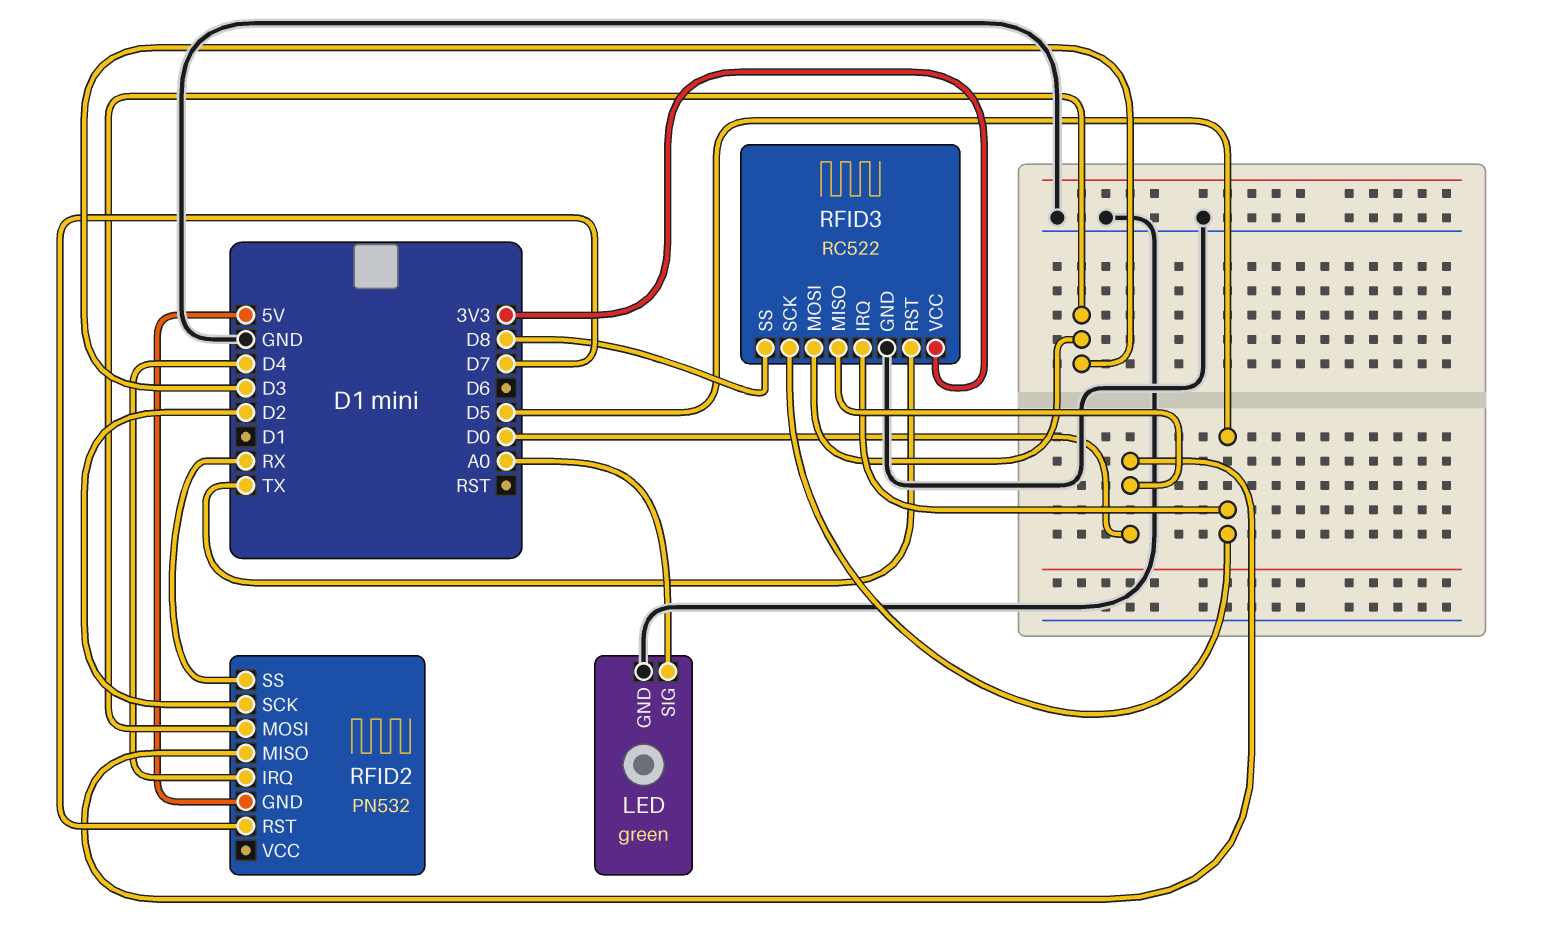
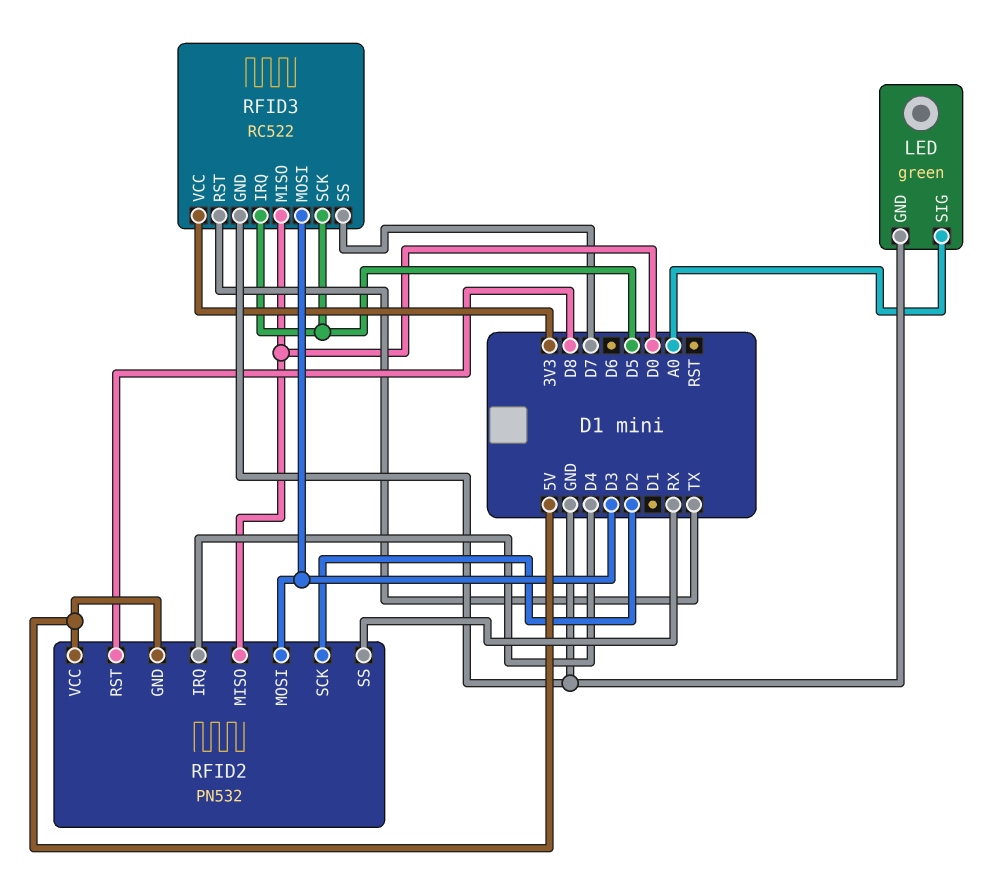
RFID2 pin RST: D7 -> D8
RFID2 pin VCC: none -> 5V
RFID3 pin SS: D8 -> D7

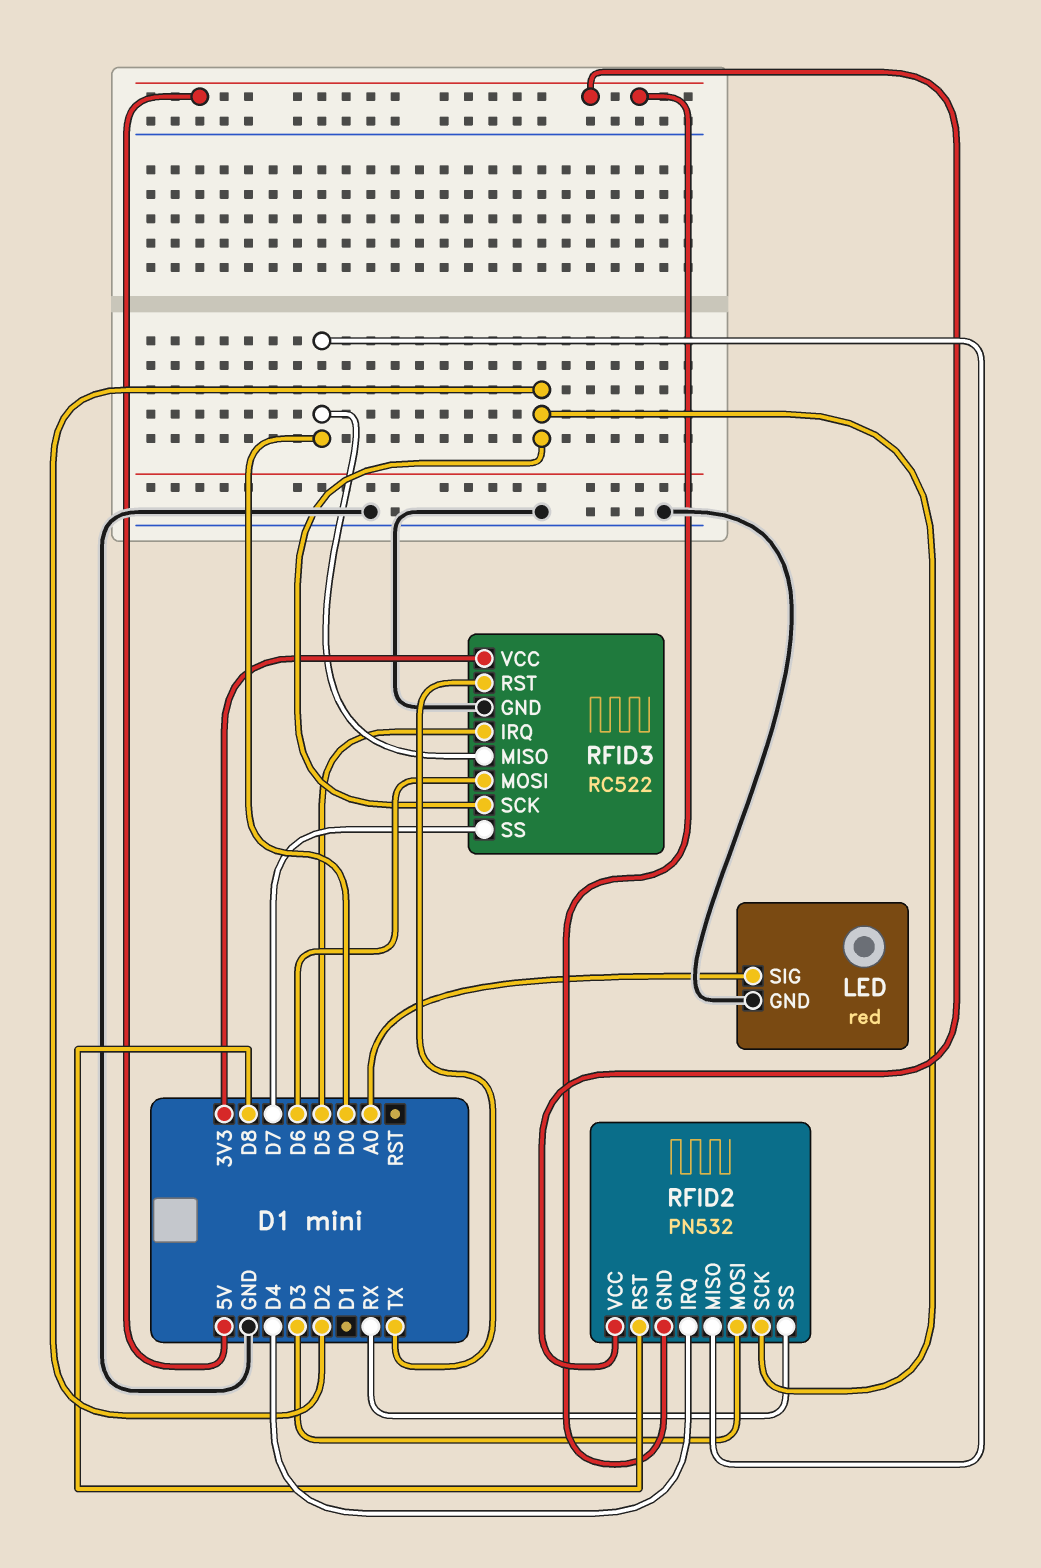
LED: green -> red
RFID3 pin MOSI: D3 -> D6
RFID3 pin SCK: D5 -> D2

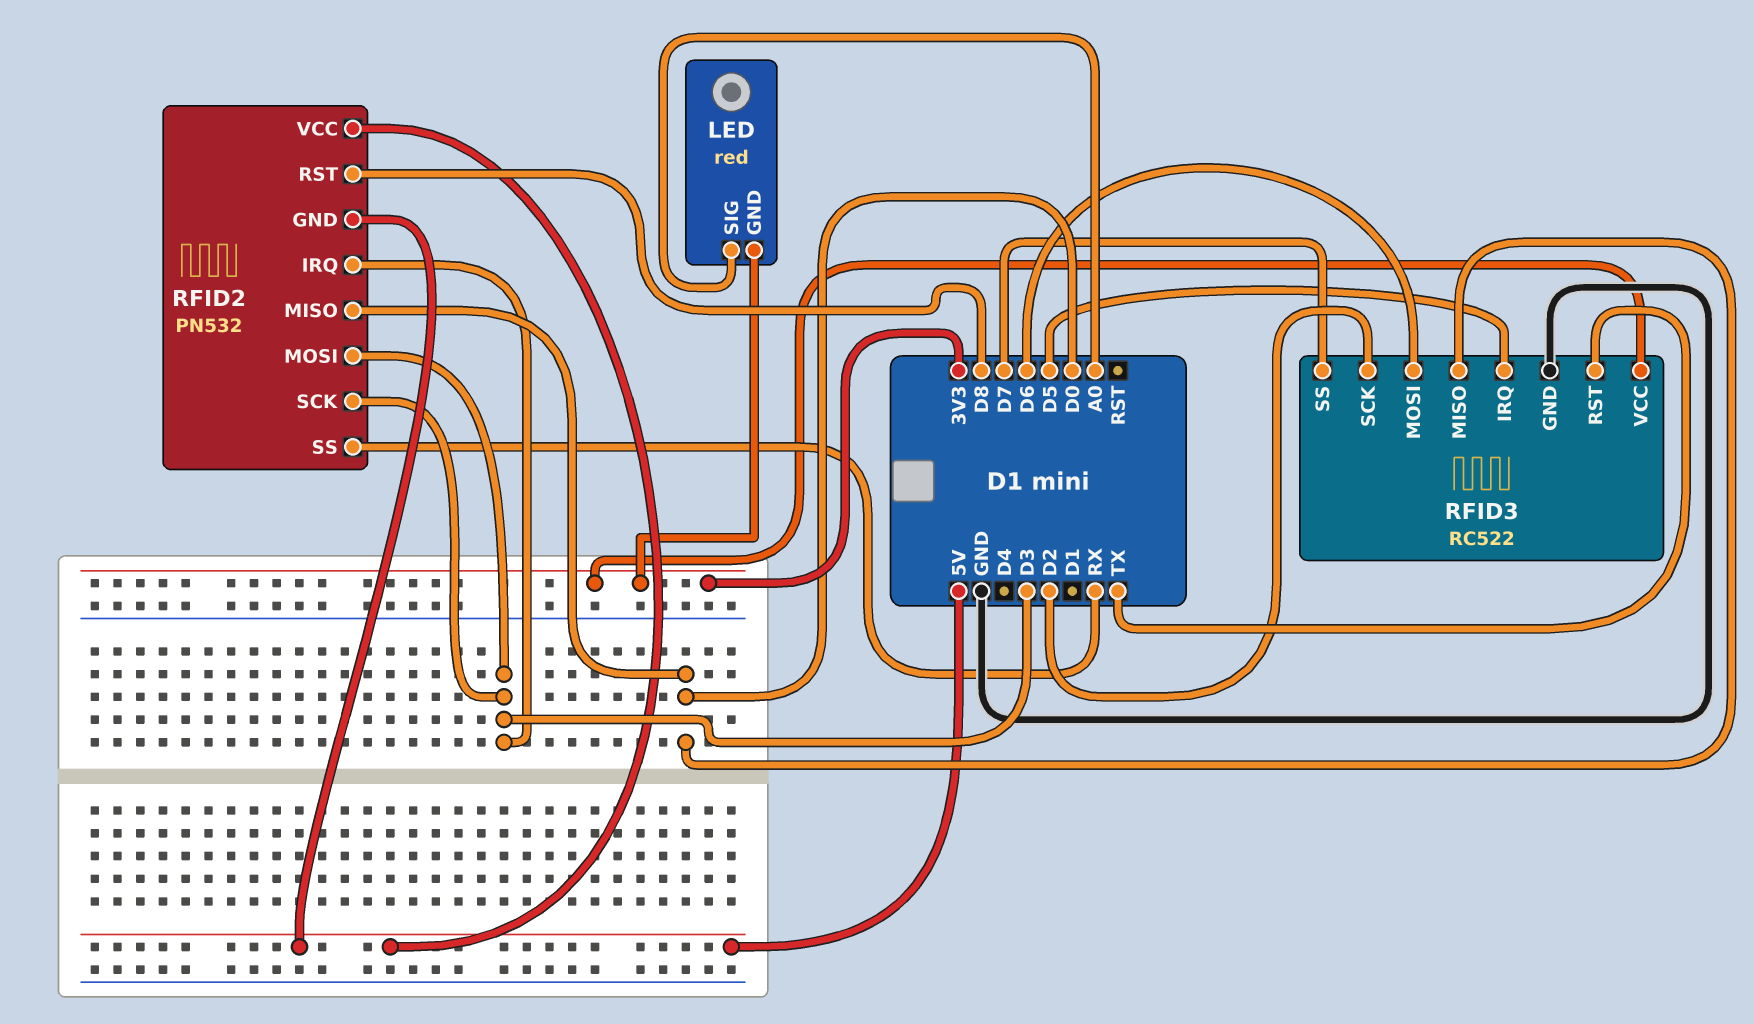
LED pin GND: GND -> 3V3
RFID2 pin IRQ: D4 -> D3
RFID2 pin SCK: D2 -> D3

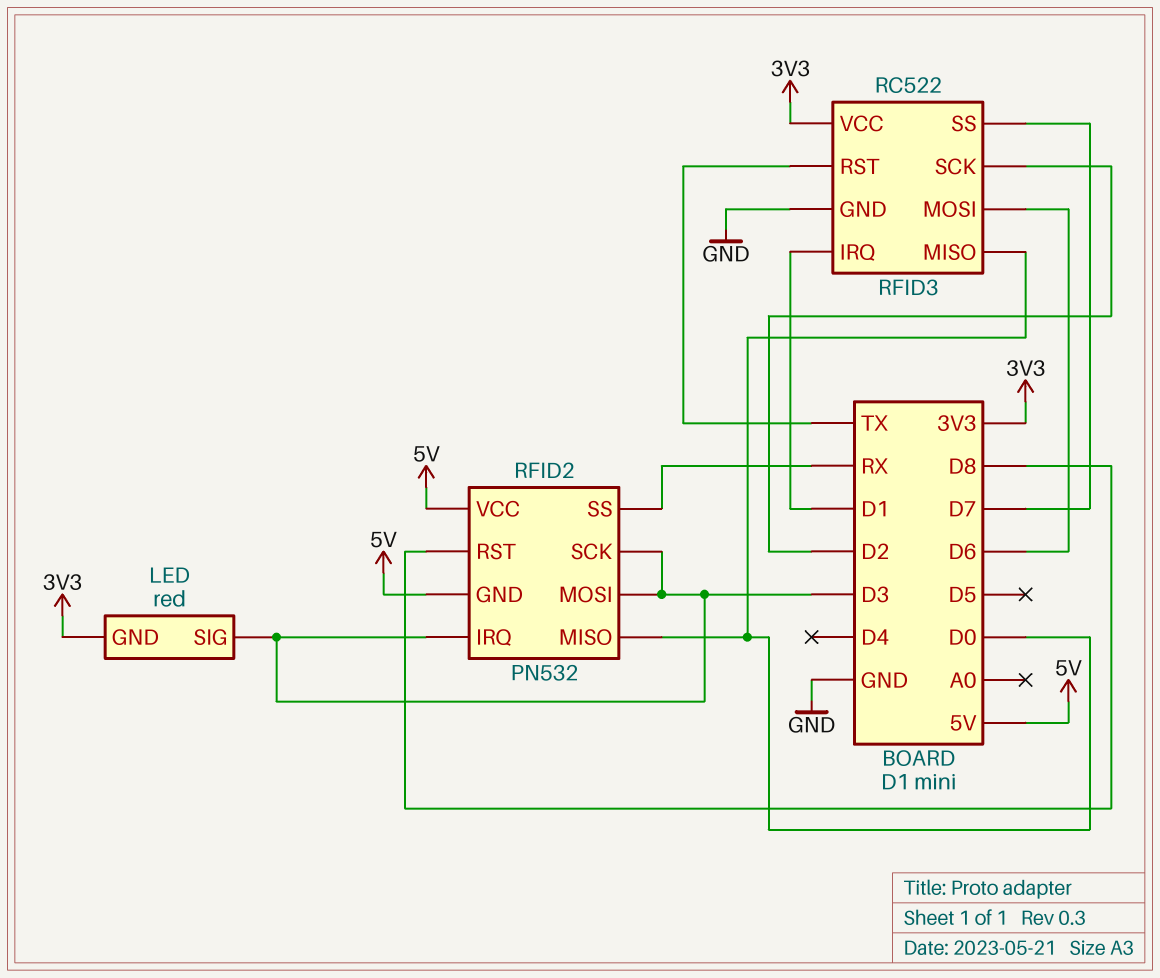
LED pin SIG: A0 -> D3
RFID3 pin IRQ: D5 -> D1

